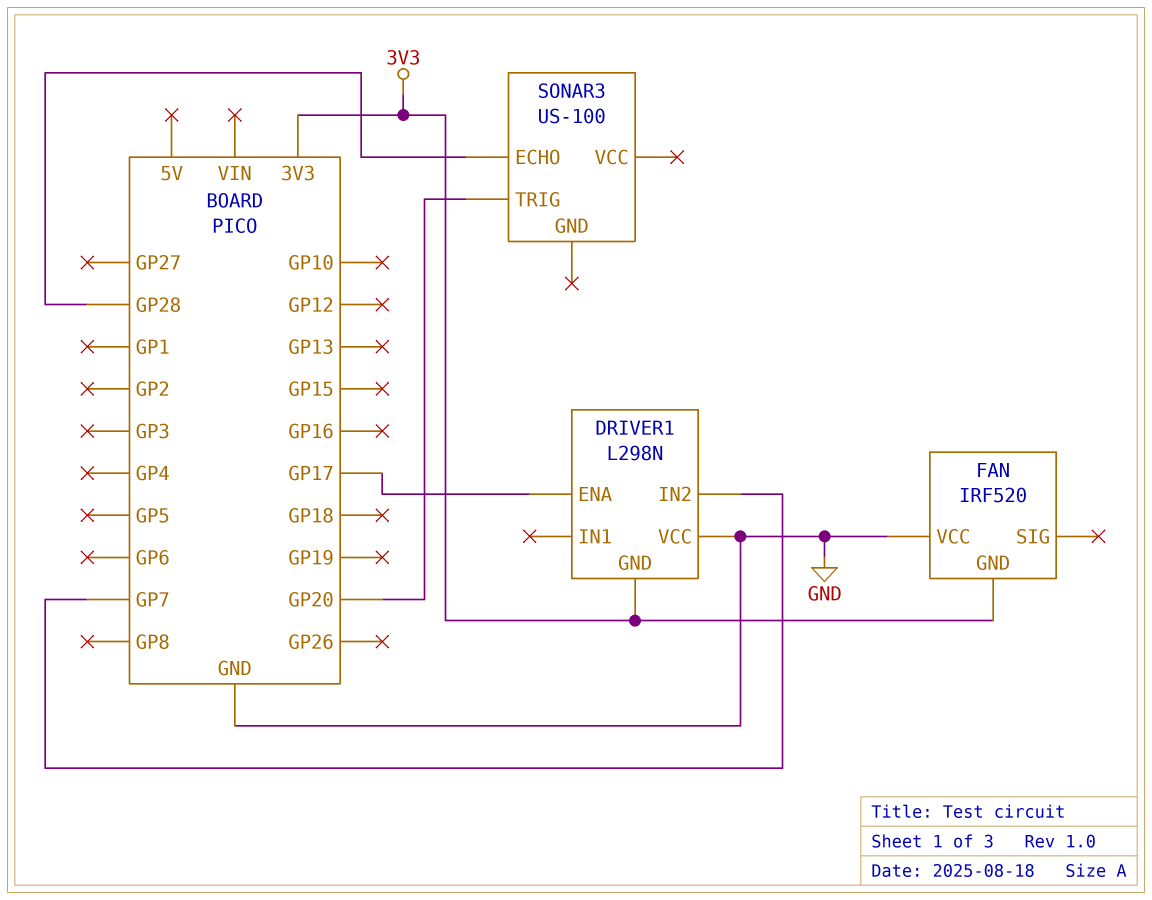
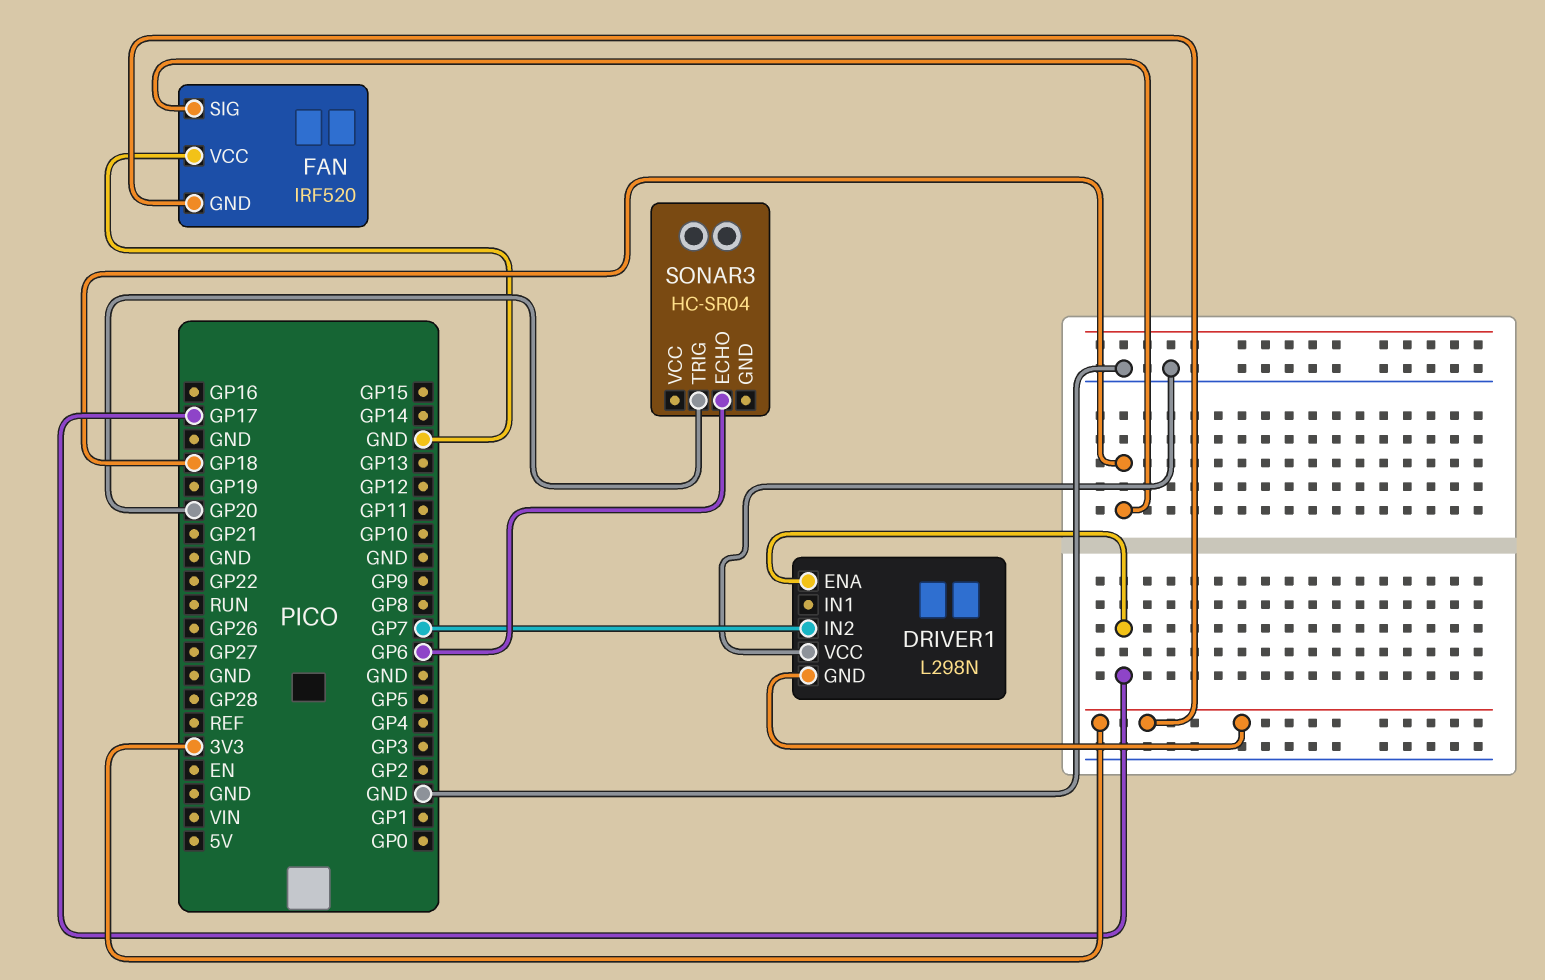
FAN pin SIG: none -> GP18
SONAR3: US-100 -> HC-SR04
SONAR3 pin ECHO: GP28 -> GP6

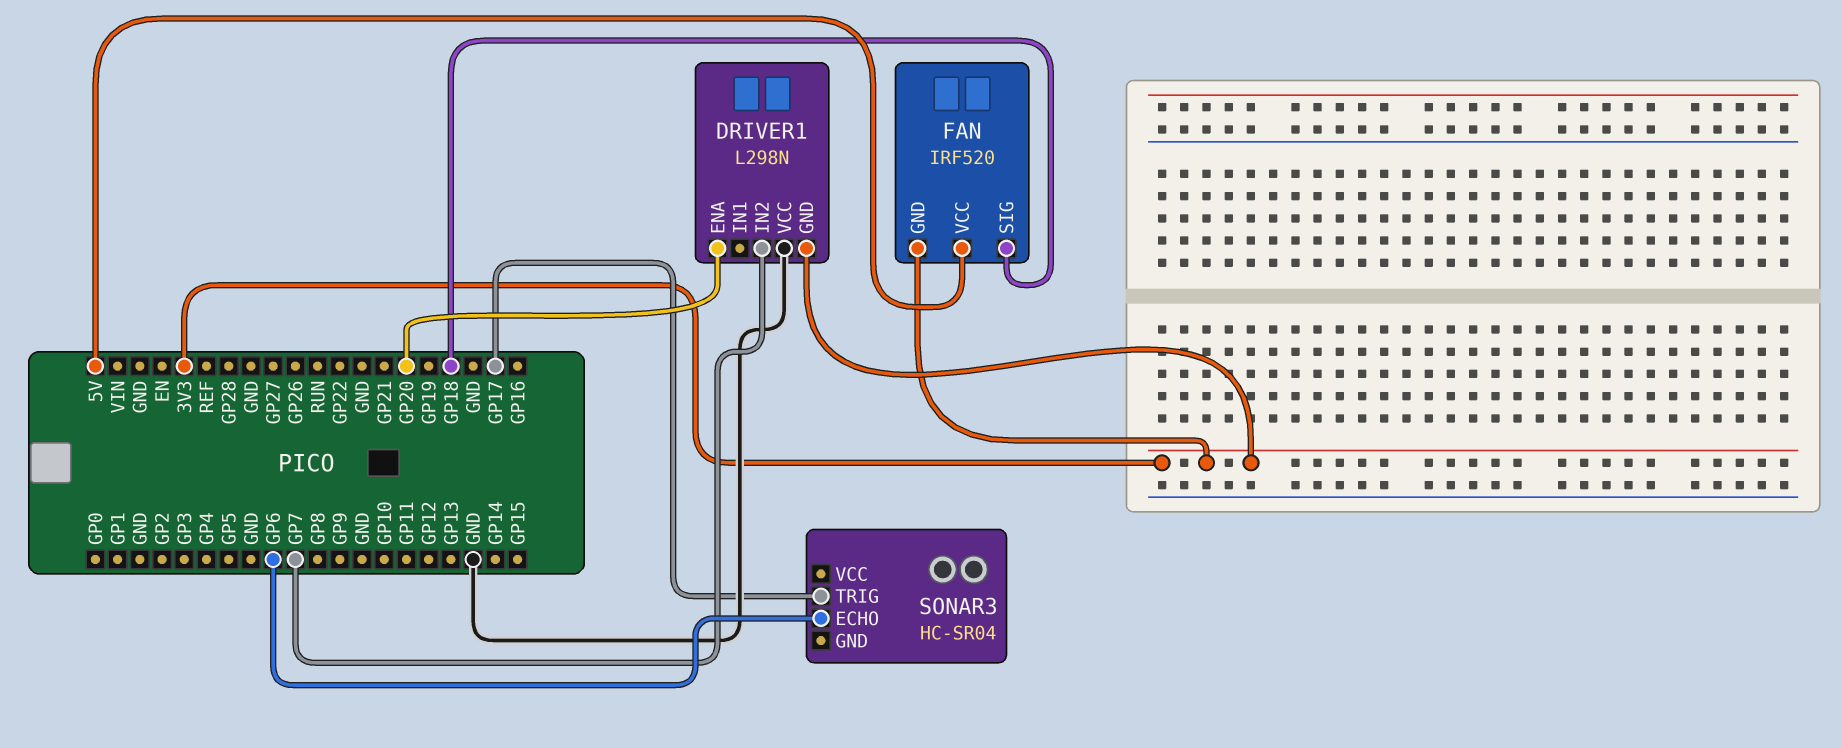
DRIVER1 pin ENA: GP17 -> GP20
FAN pin VCC: GND -> 5V
SONAR3 pin TRIG: GP20 -> GP17

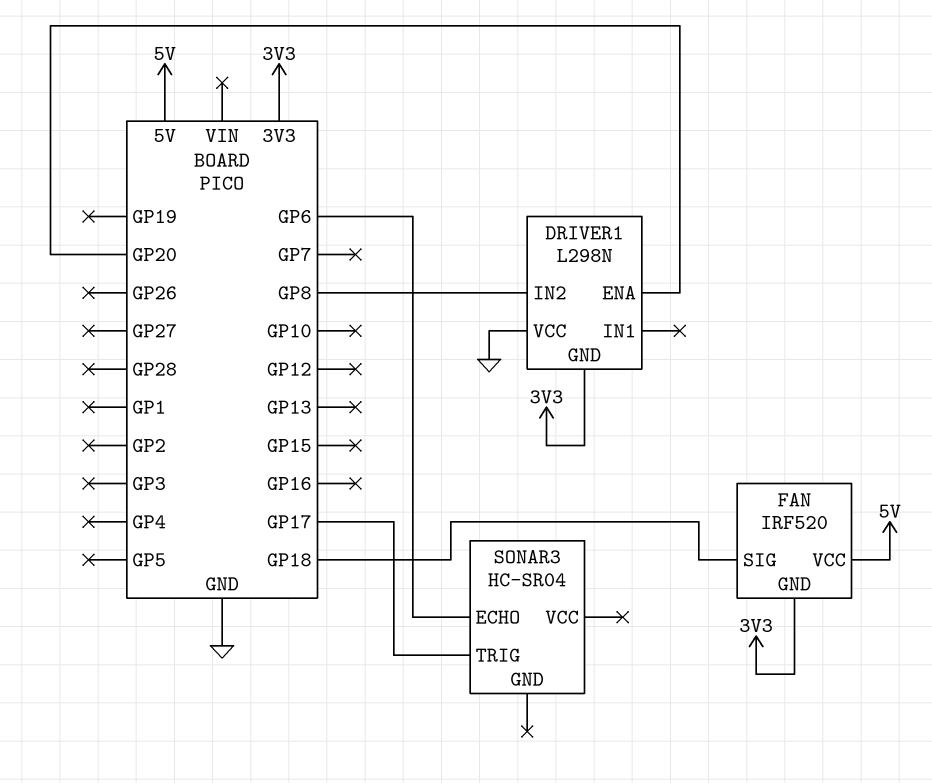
DRIVER1 pin IN2: GP7 -> GP8

